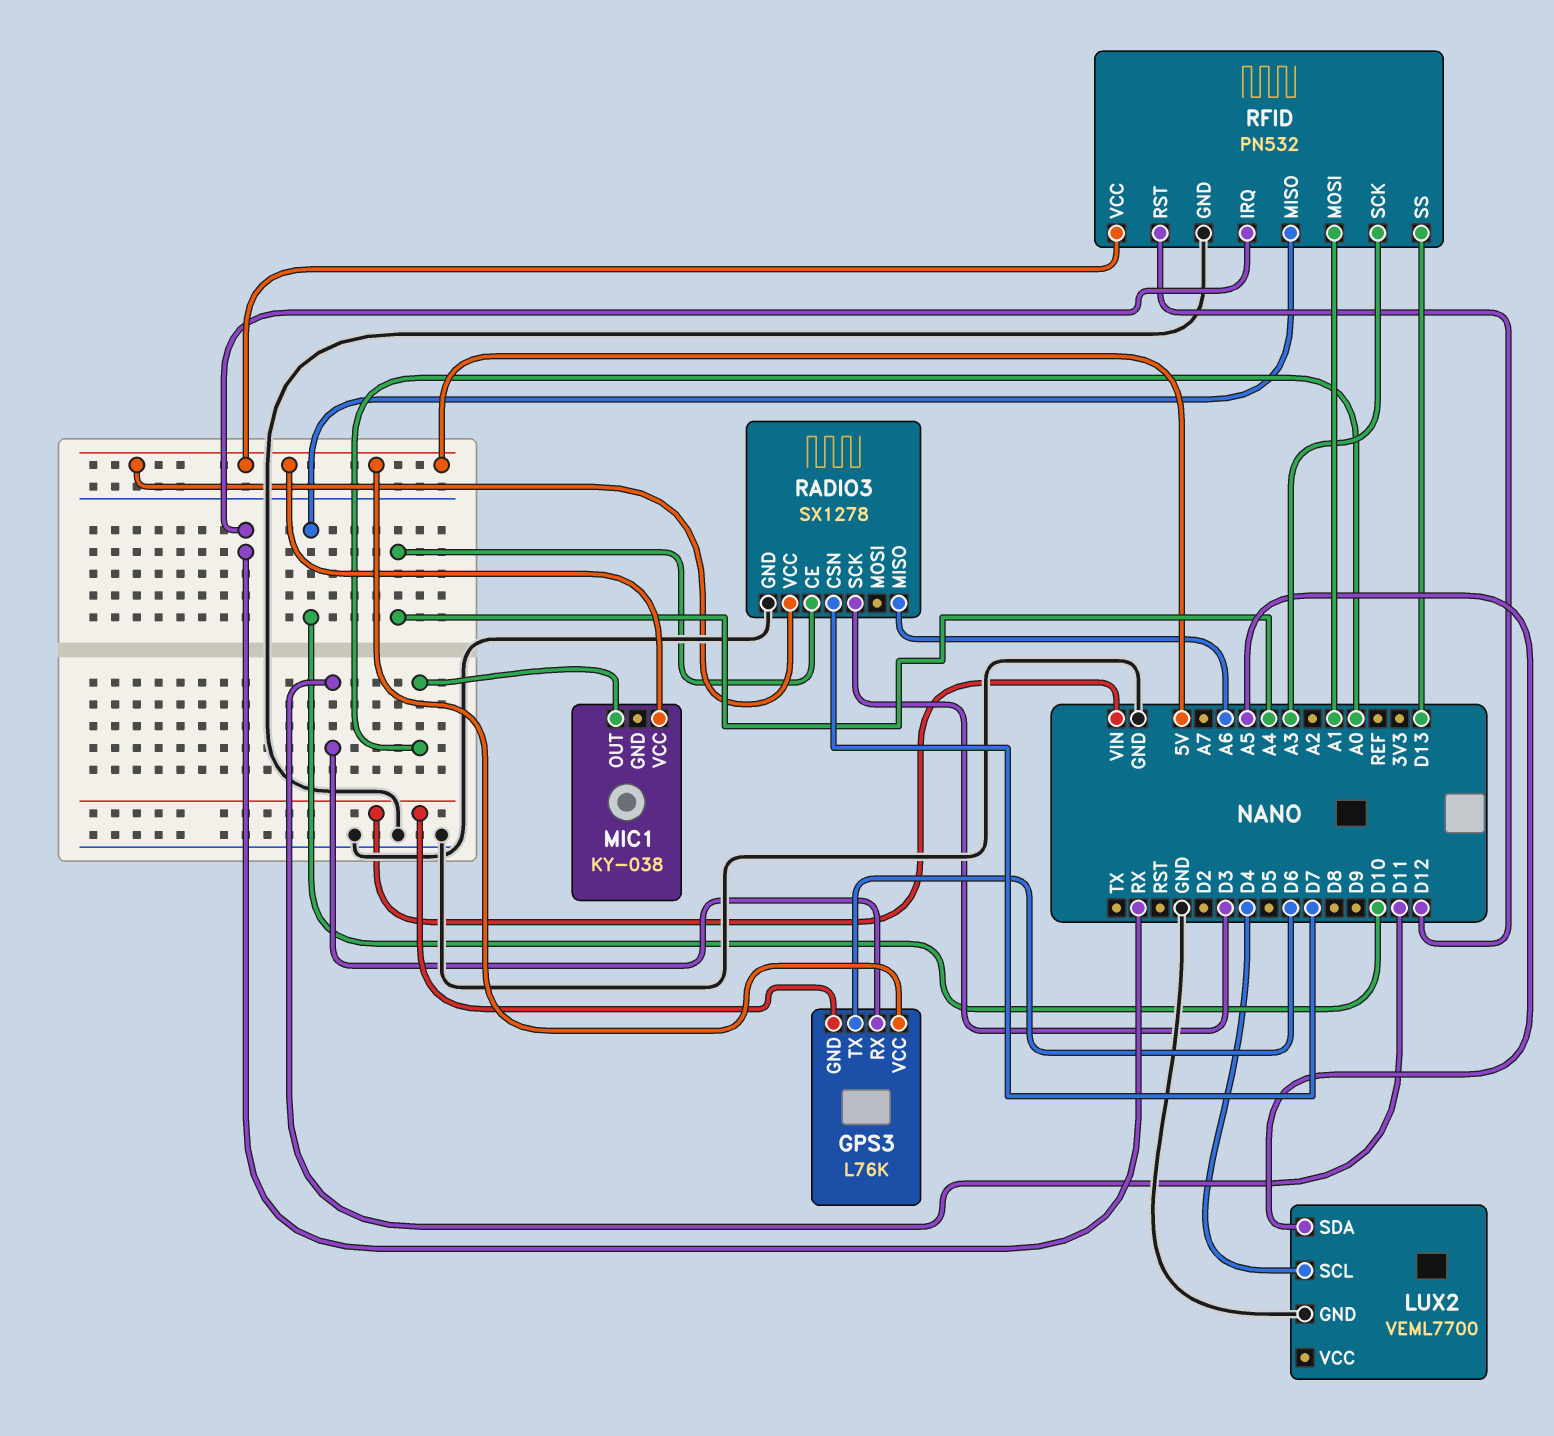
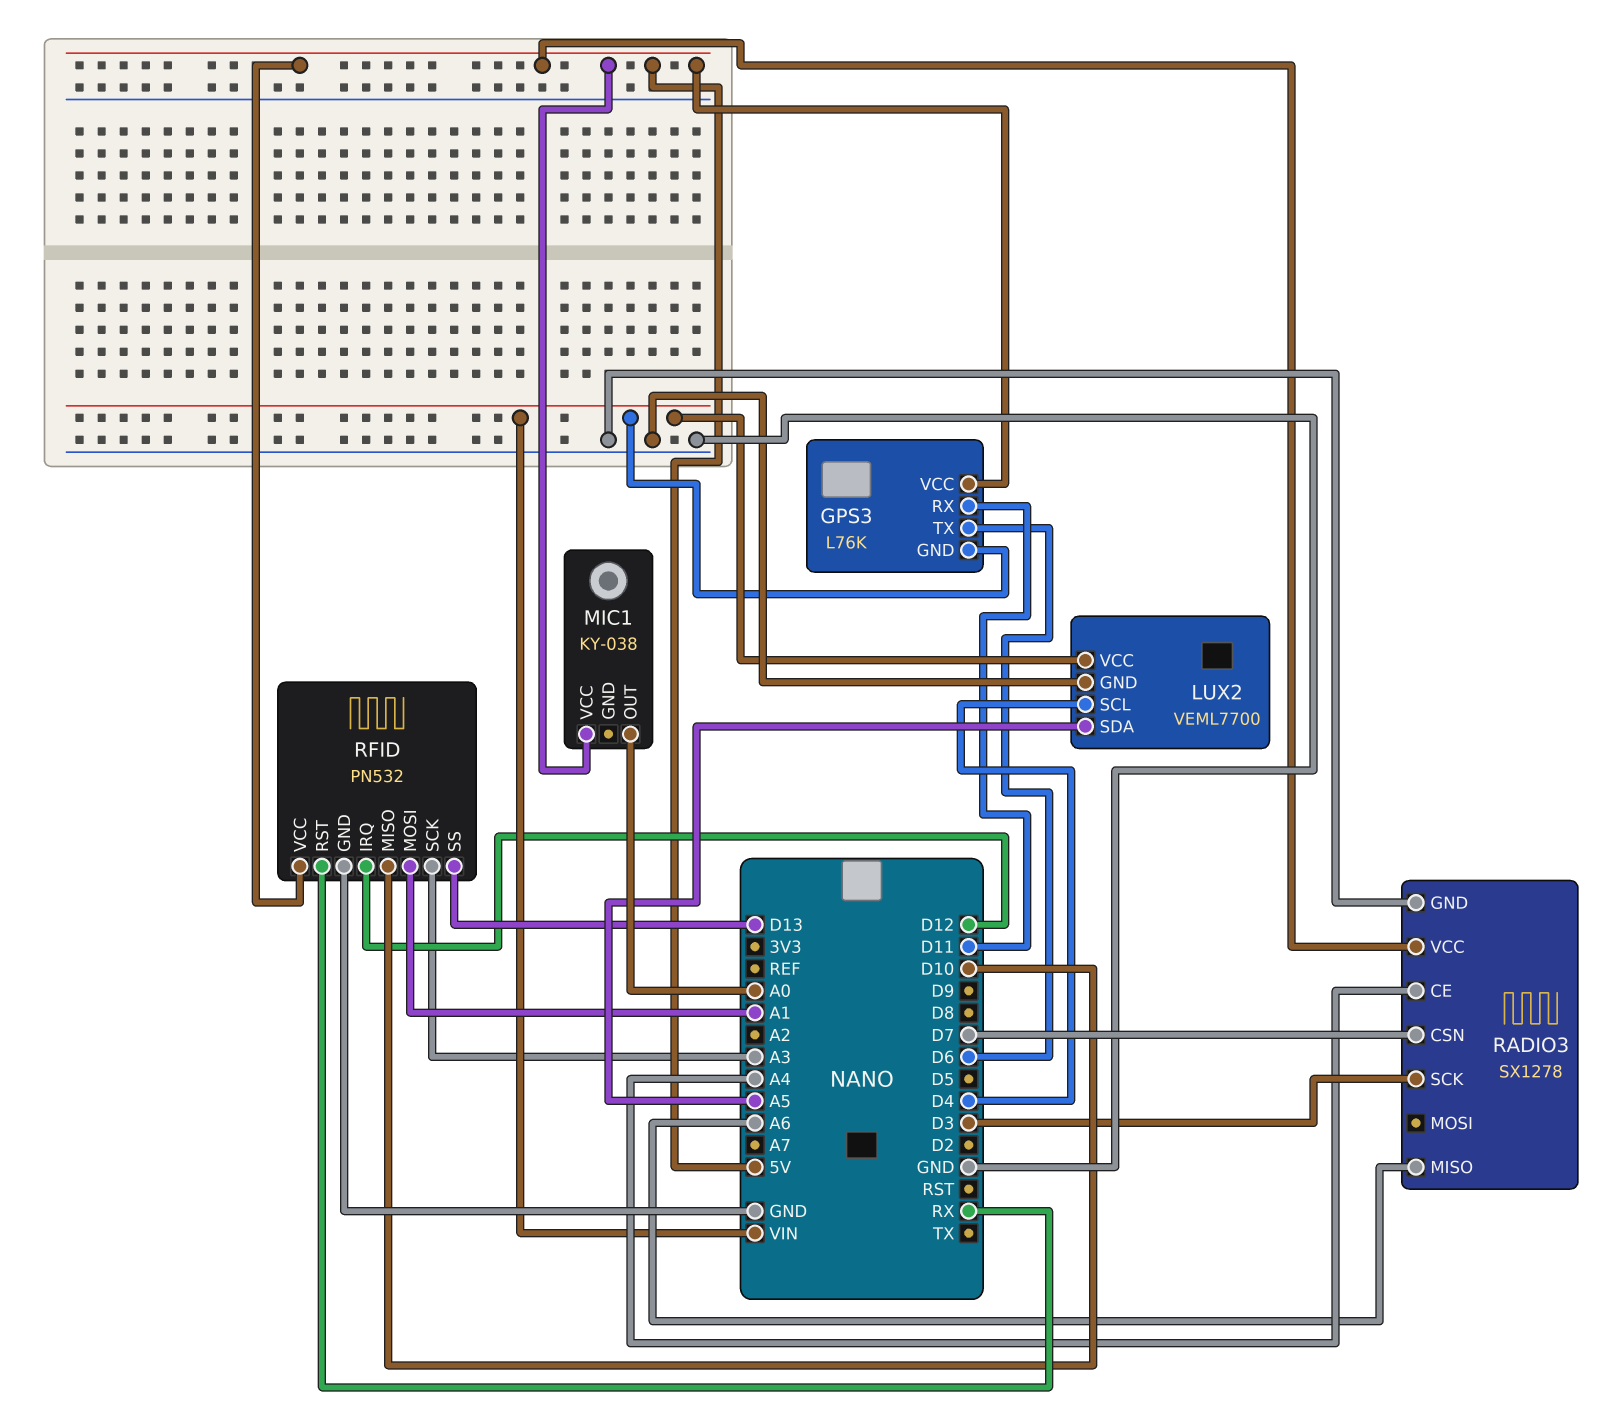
LUX2 pin VCC: none -> VIN
RFID pin IRQ: RX -> D12
RFID pin RST: D12 -> RX

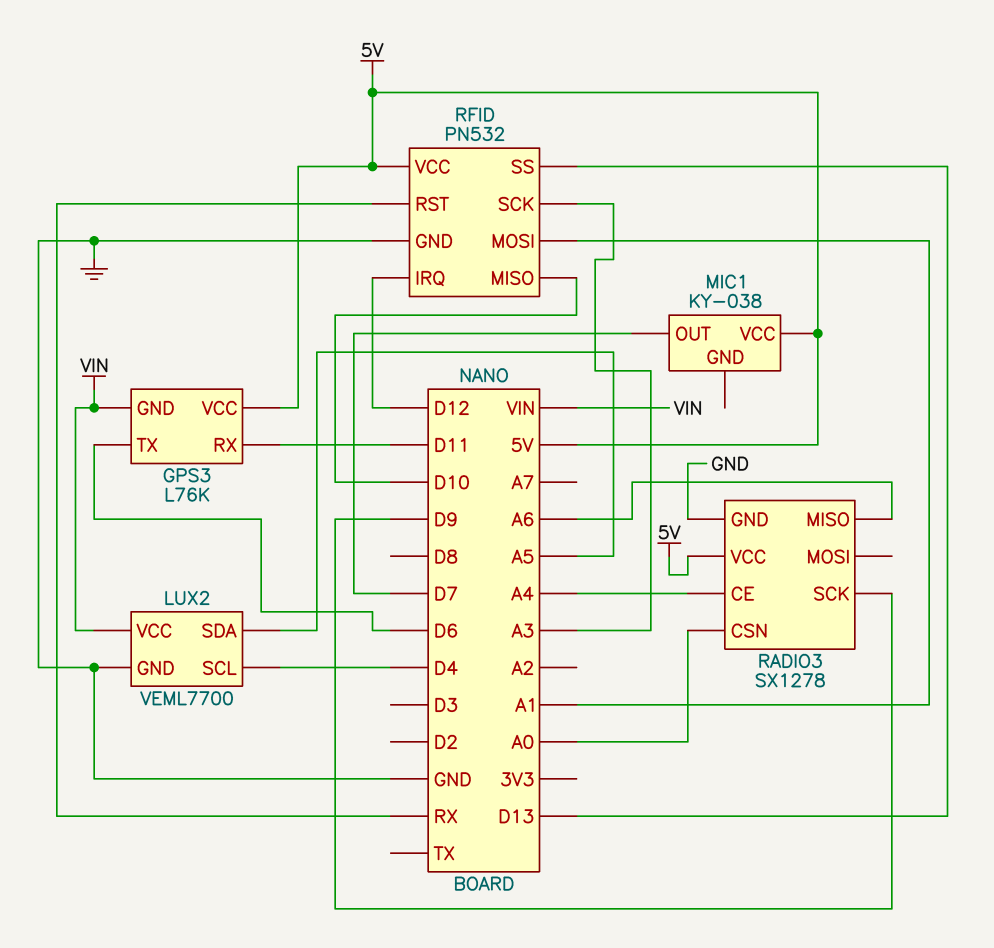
MIC1 pin OUT: A0 -> D7
RADIO3 pin CSN: D7 -> A0
RADIO3 pin SCK: D3 -> D9

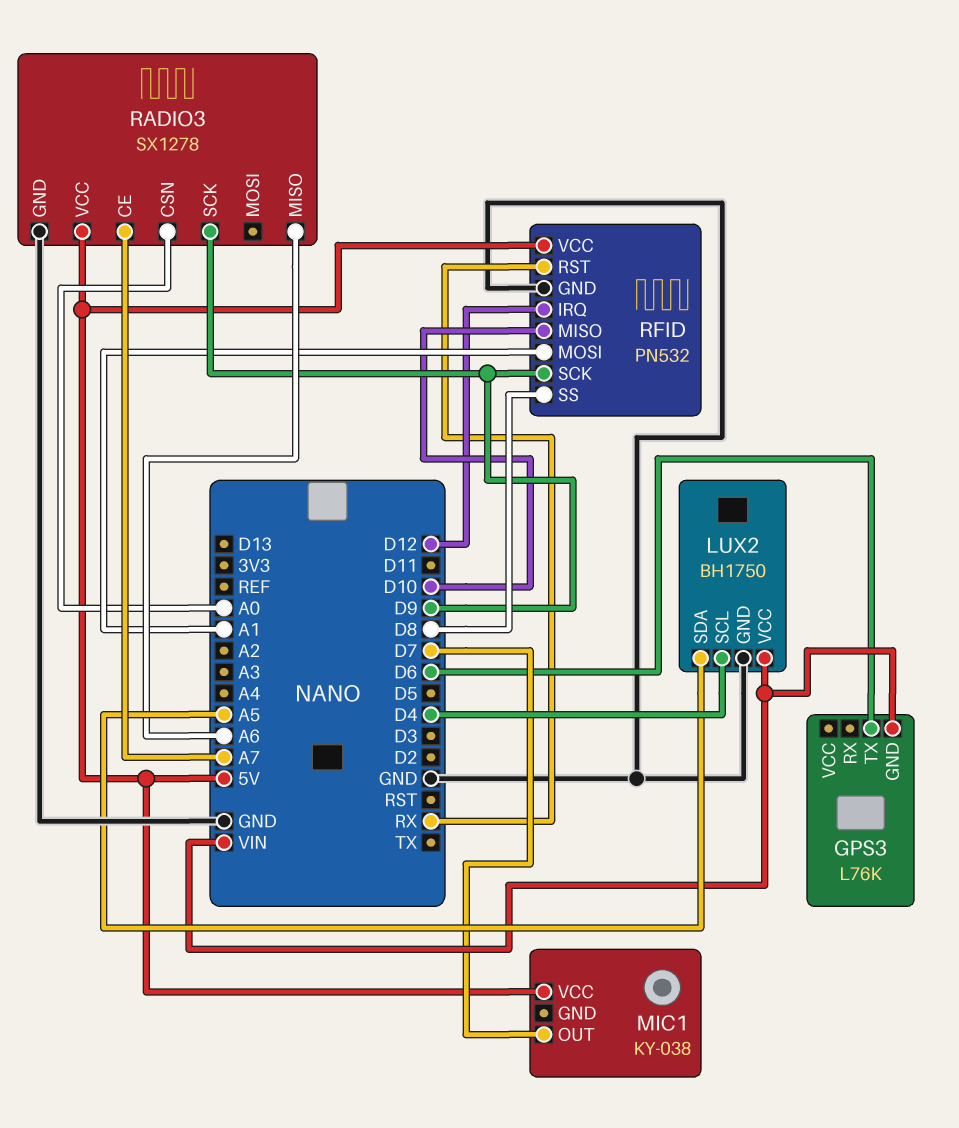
GPS3 pin RX: D11 -> none
GPS3 pin VCC: 5V -> none
LUX2: VEML7700 -> BH1750
RADIO3 pin CE: A4 -> A7
RFID pin SCK: A3 -> D9
RFID pin SS: D13 -> D8

